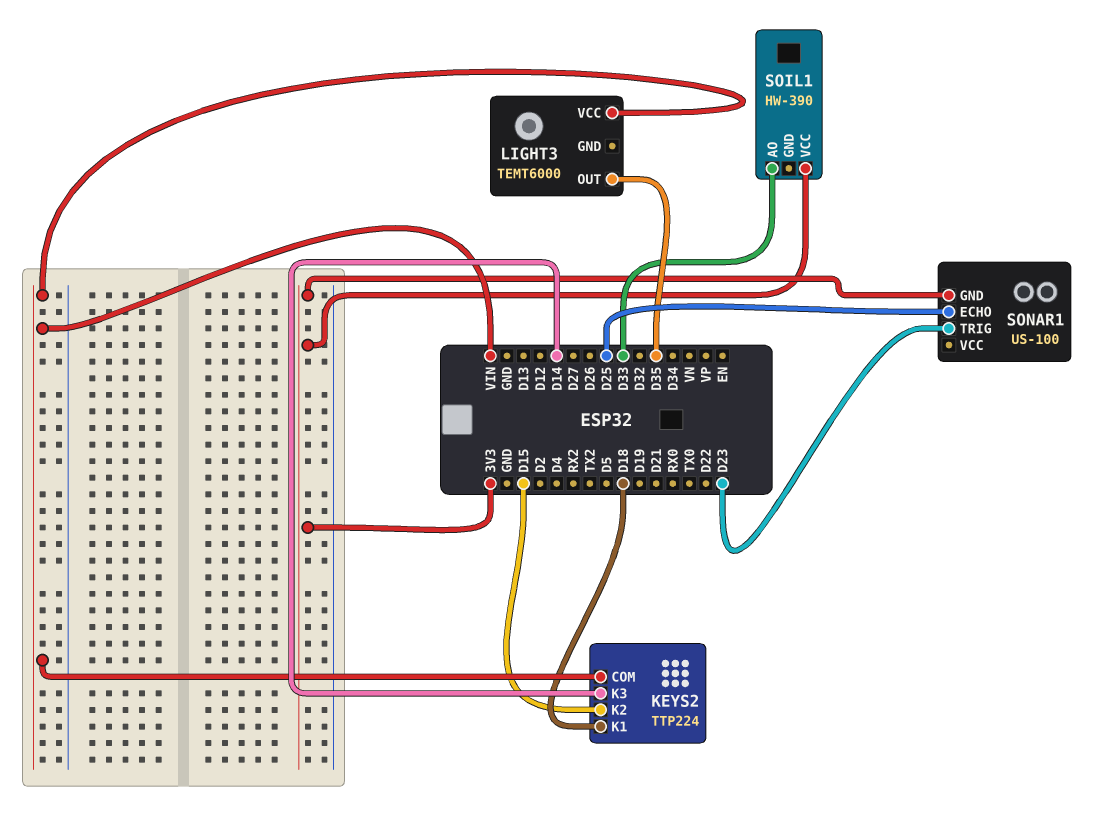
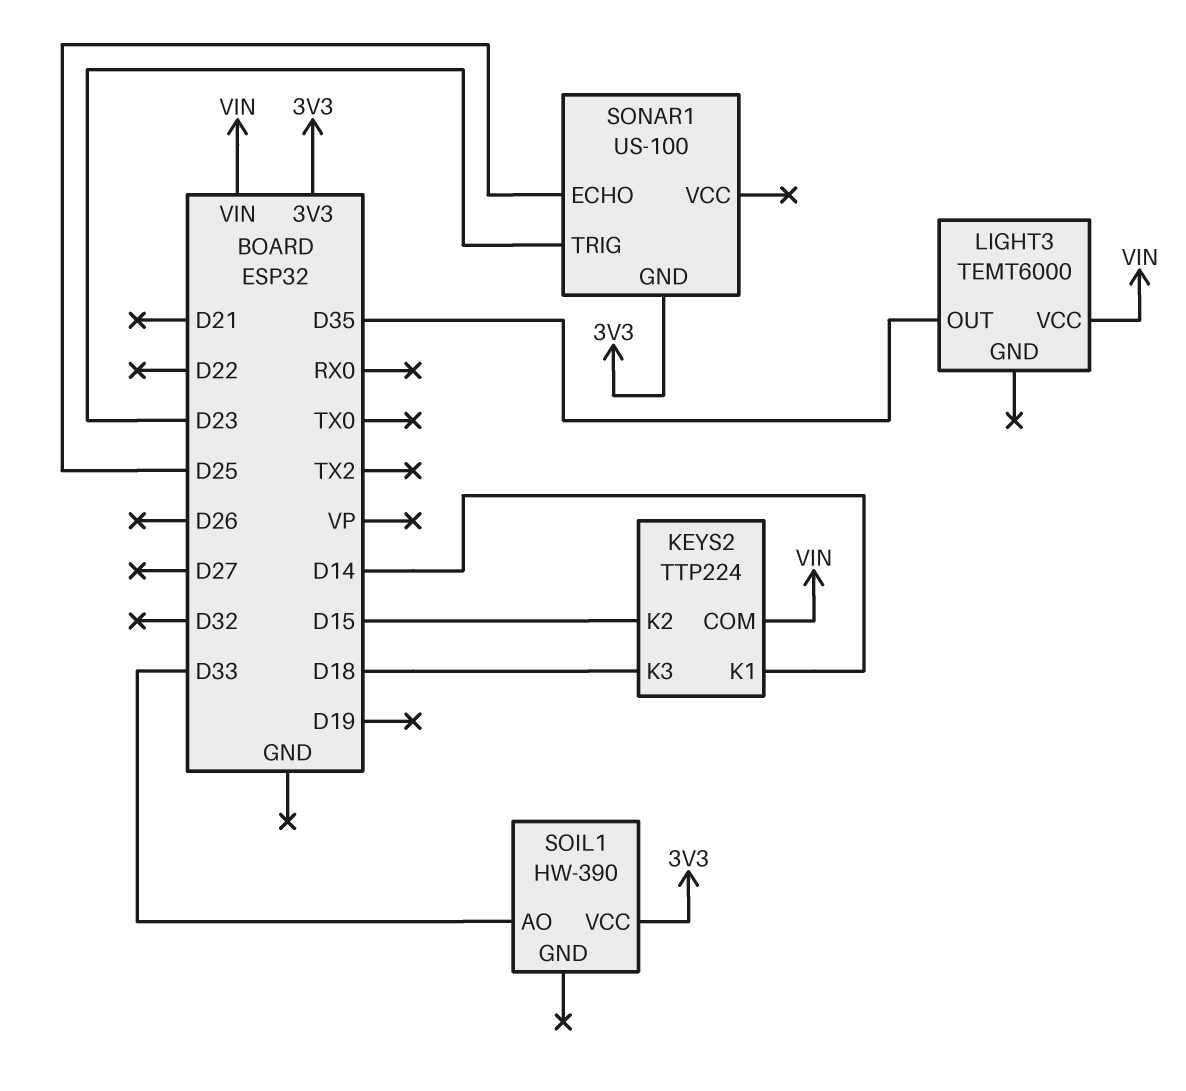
KEYS2 pin K1: D18 -> D14
KEYS2 pin K3: D14 -> D18

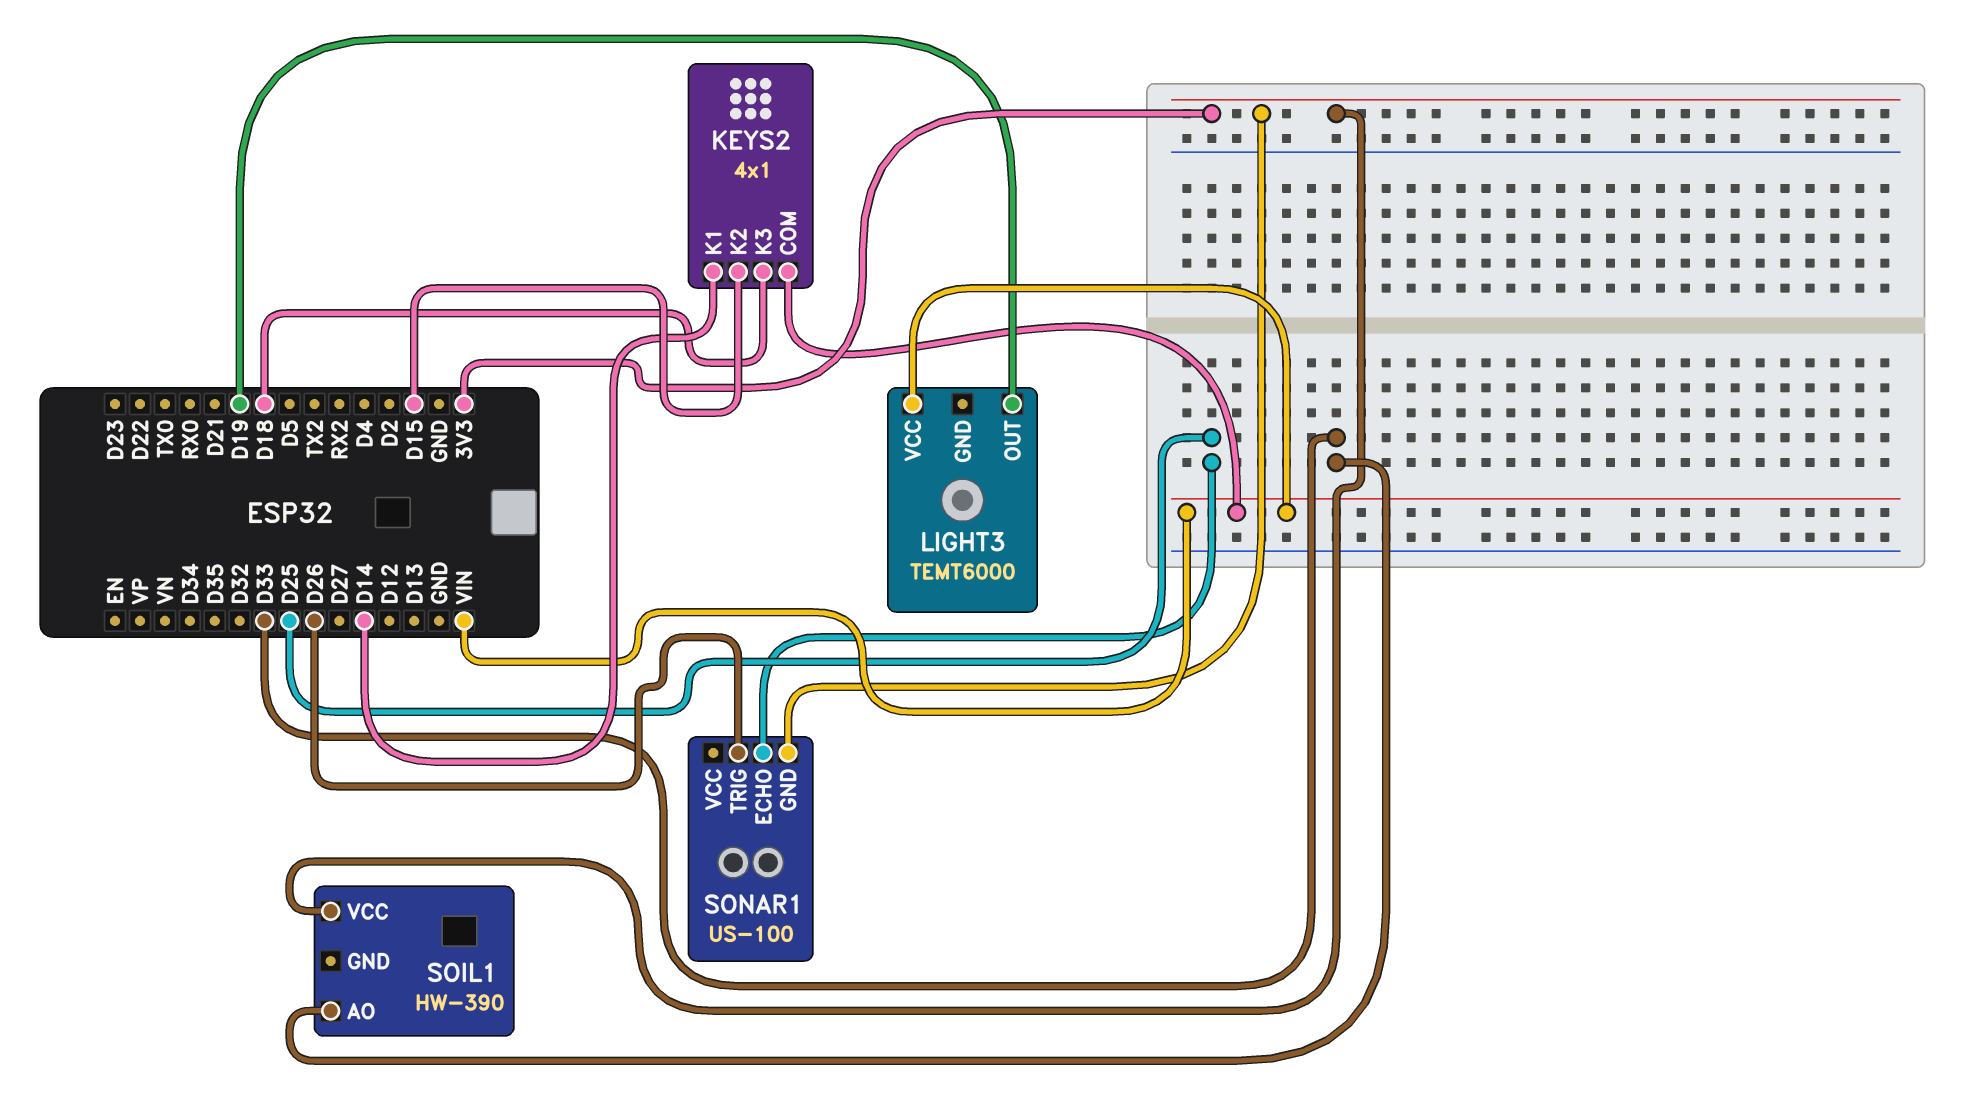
KEYS2: TTP224 -> 4x1
LIGHT3 pin OUT: D35 -> D19
SONAR1 pin TRIG: D23 -> D26

